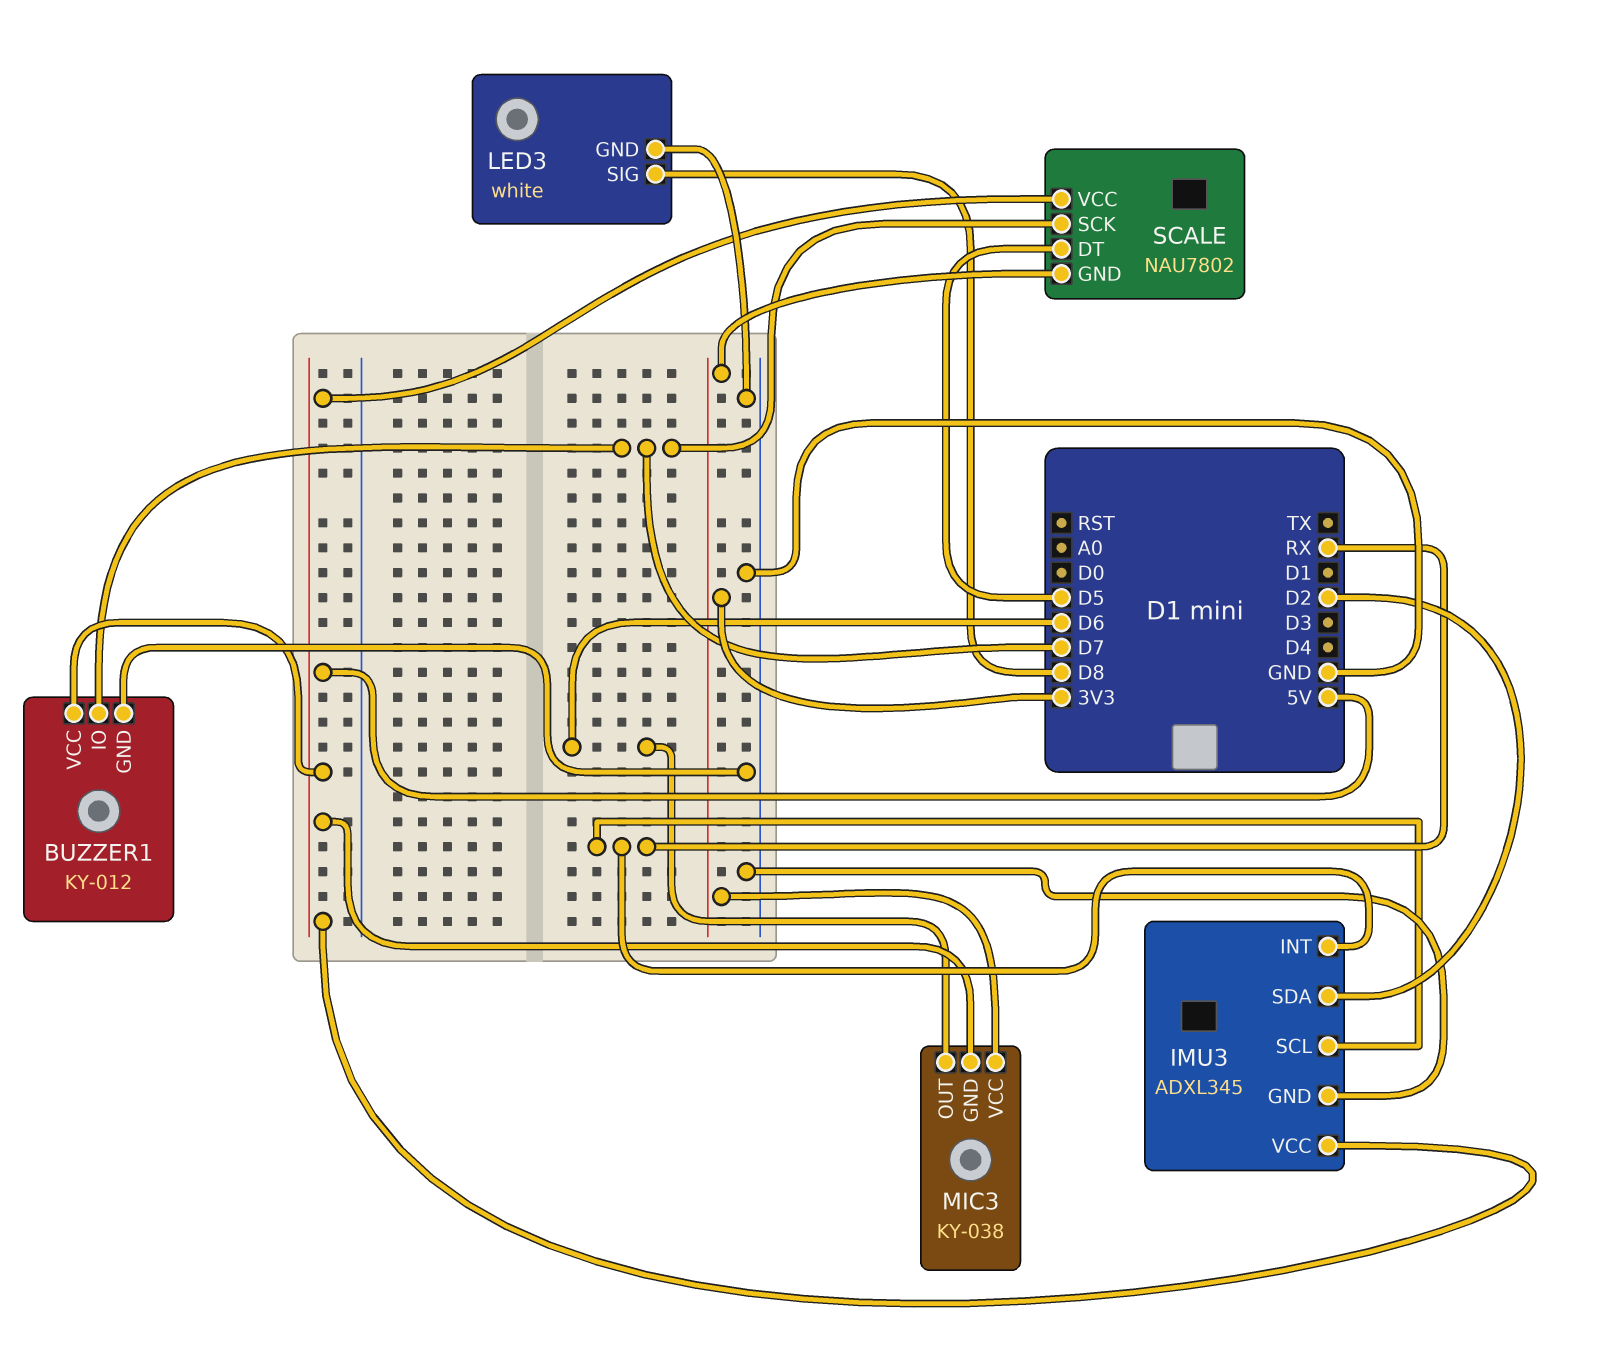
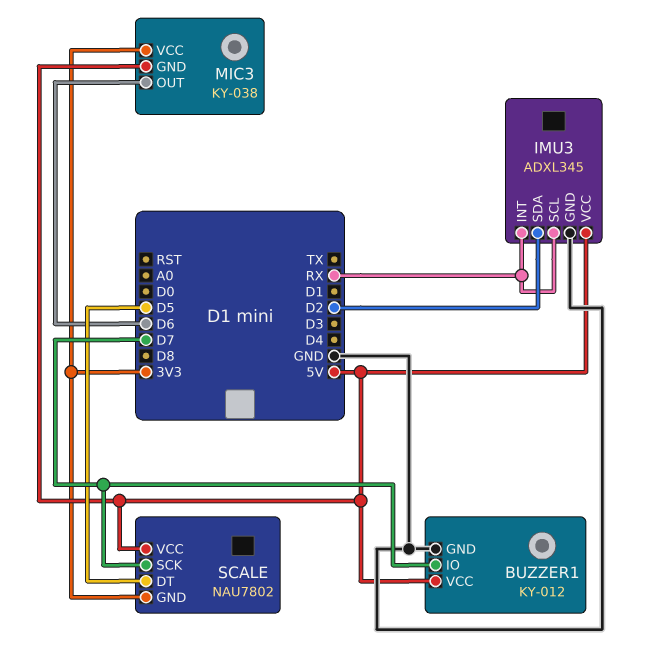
LED3: white -> none
LED3 pin GND: GND -> none
LED3 pin SIG: D8 -> none

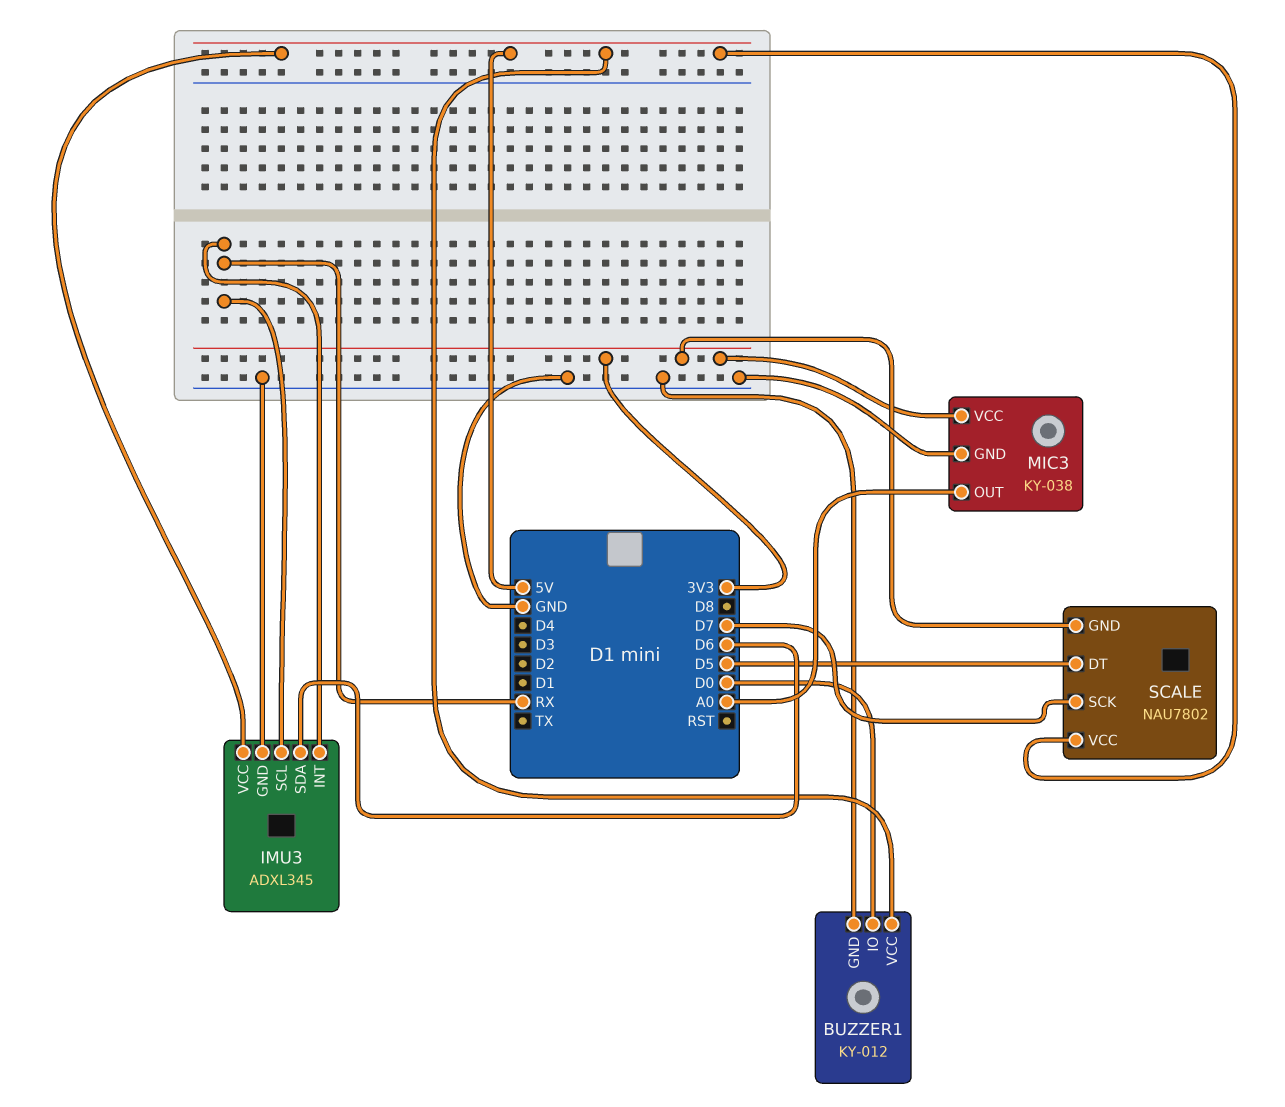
BUZZER1 pin IO: D7 -> D0
IMU3 pin SDA: D2 -> D6
MIC3 pin GND: 5V -> GND
MIC3 pin OUT: D6 -> A0

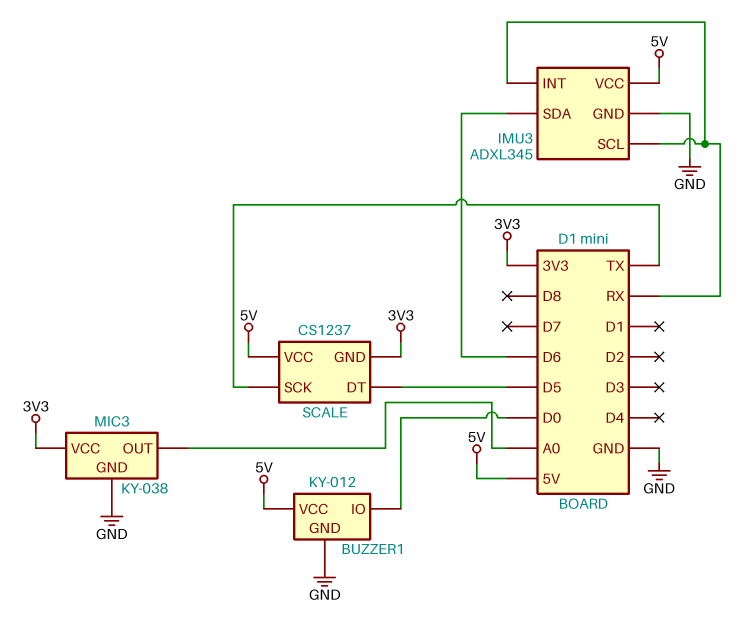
SCALE: NAU7802 -> CS1237
SCALE pin SCK: D7 -> TX

